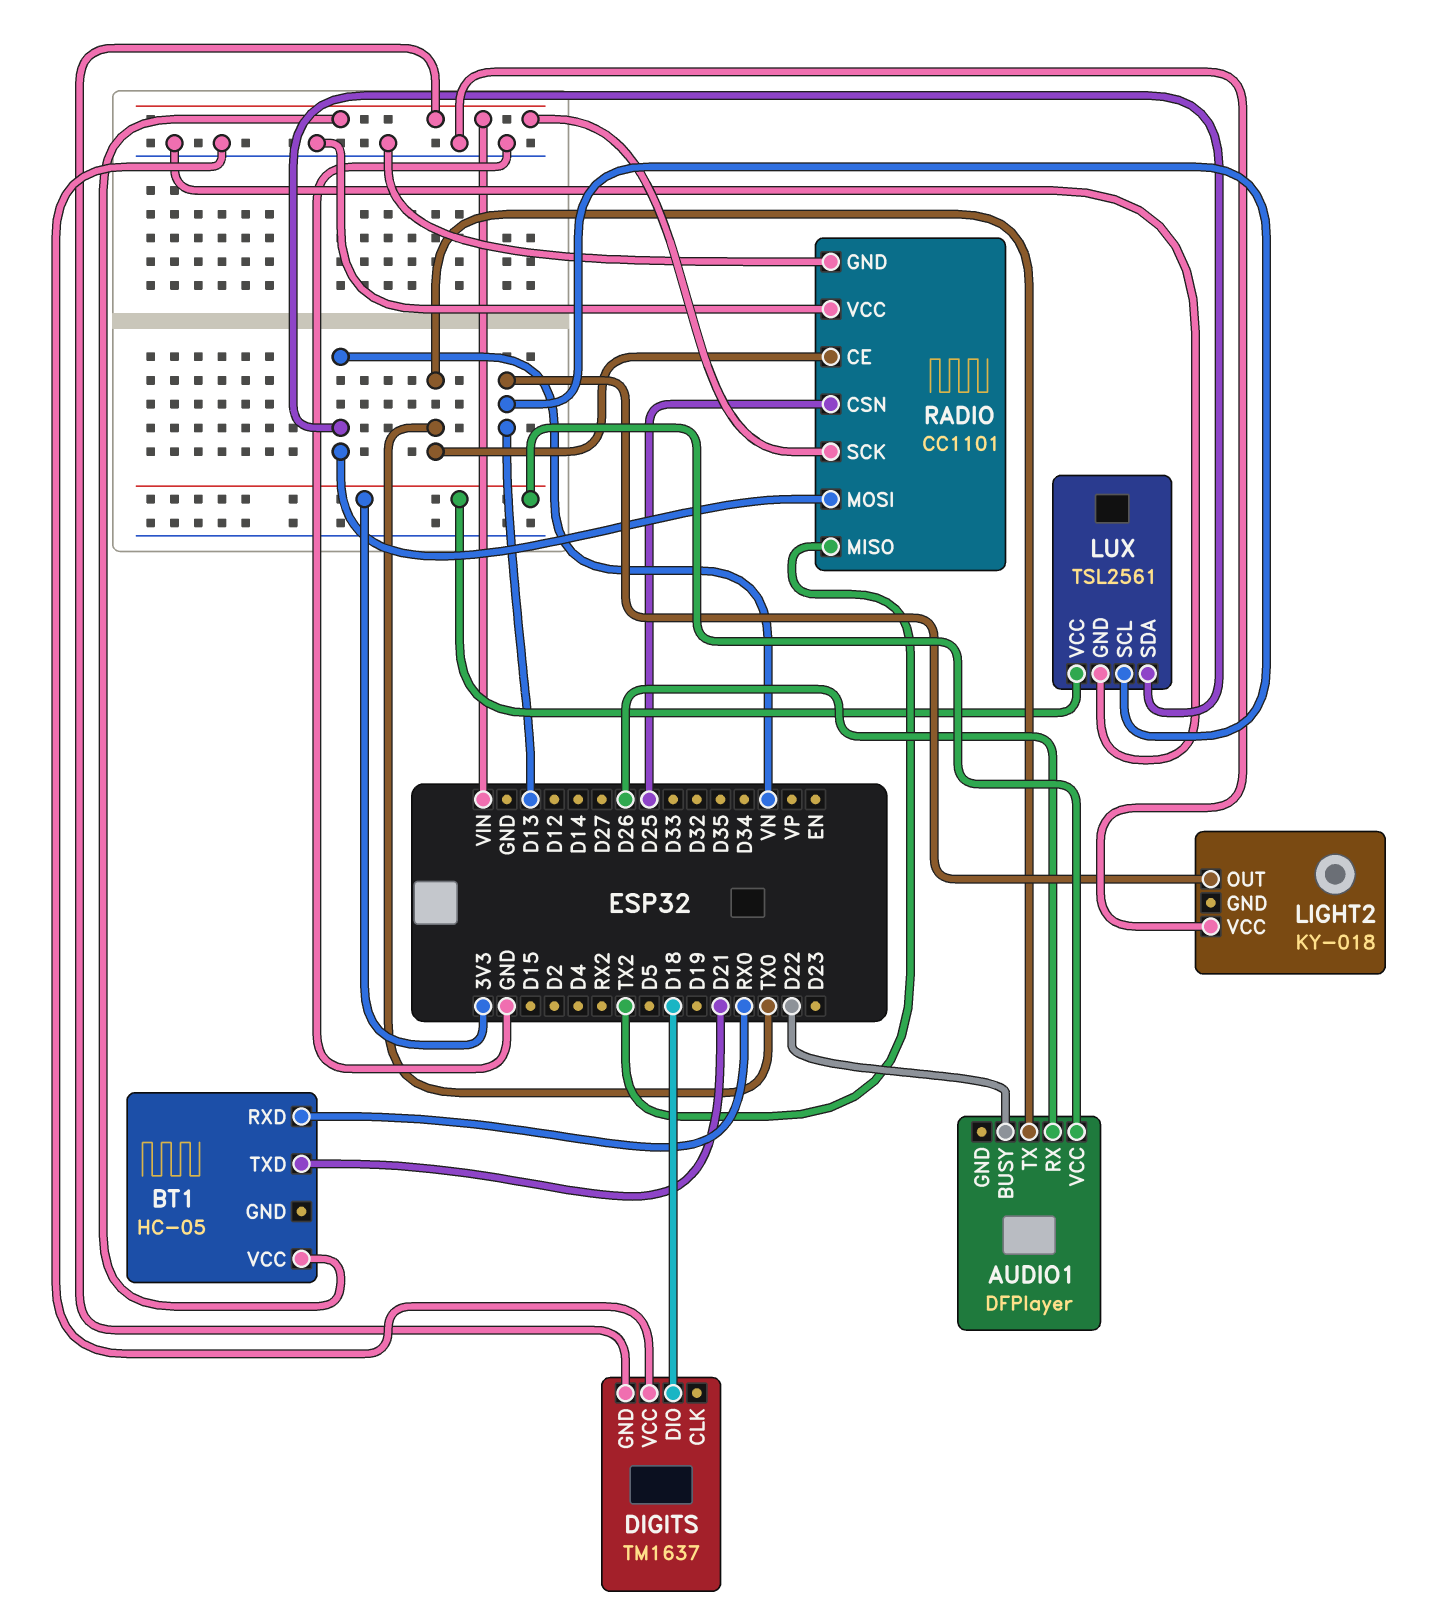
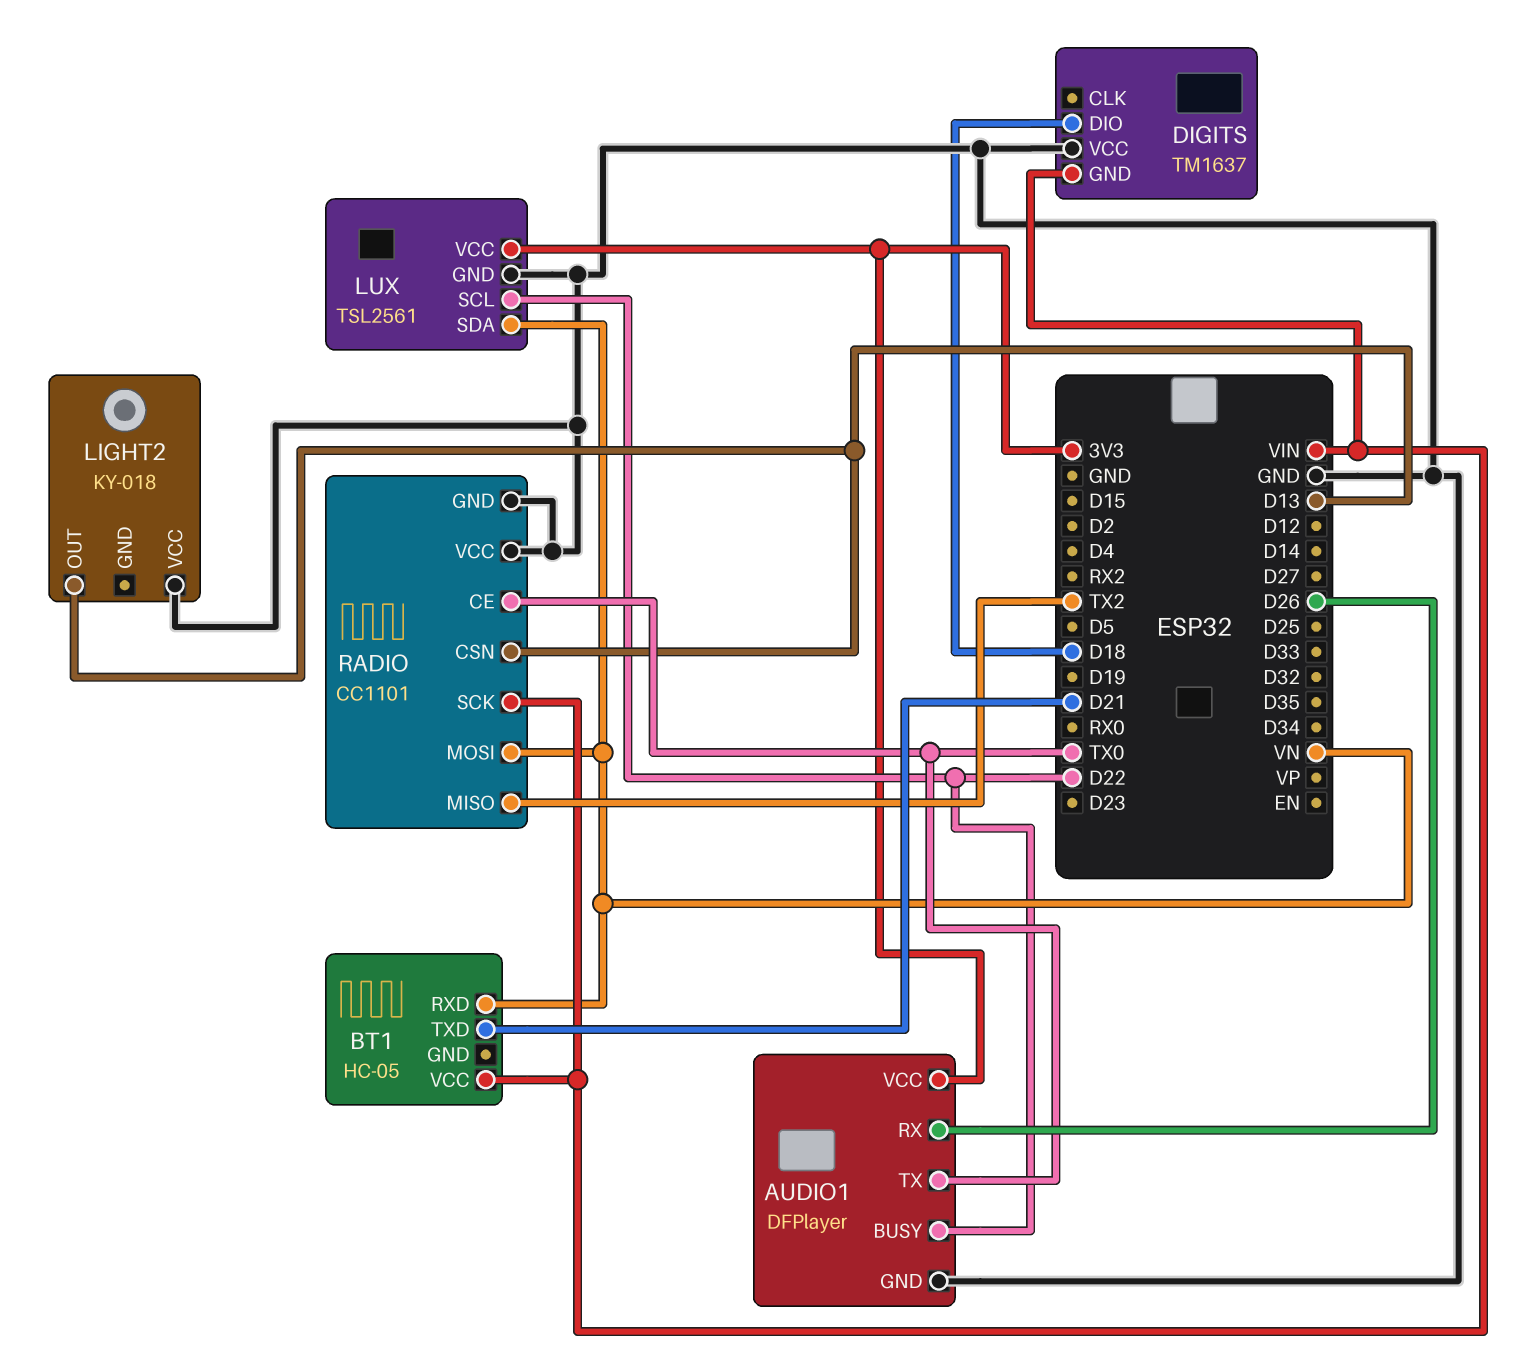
AUDIO1 pin GND: none -> GND
BT1 pin RXD: RX0 -> VN
LUX pin SCL: D13 -> D22
RADIO pin CSN: D25 -> D13

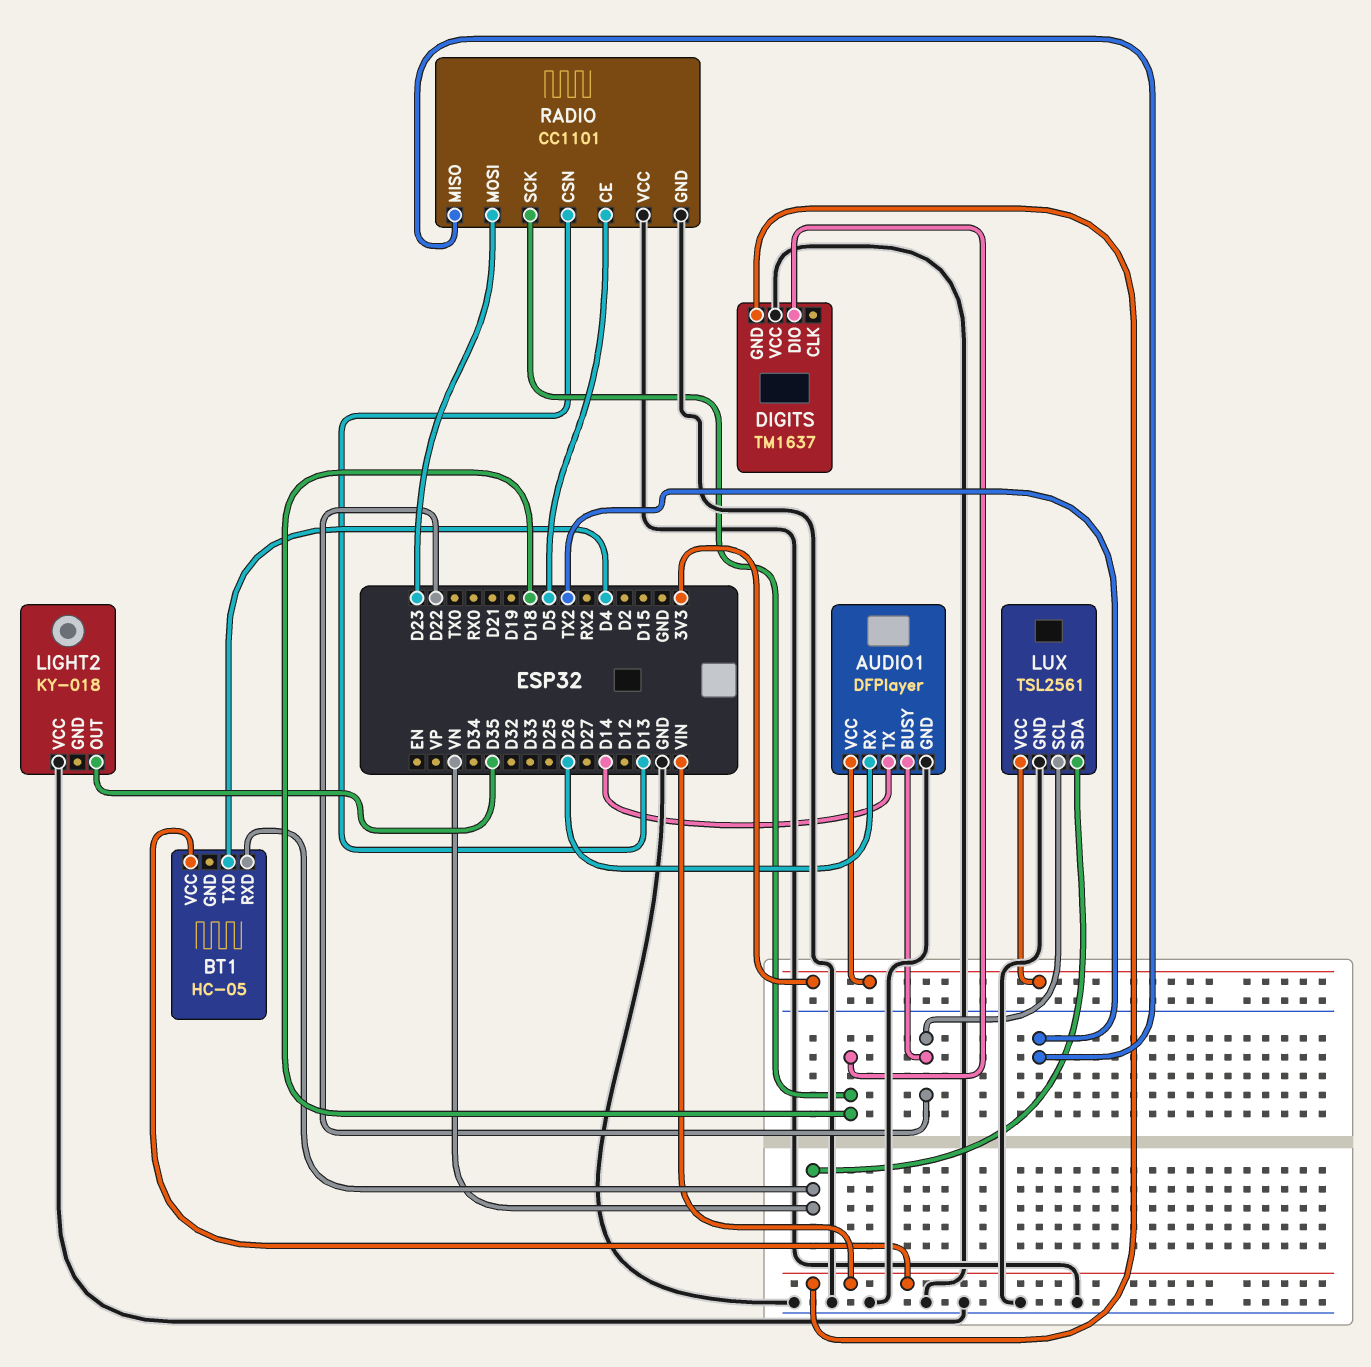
AUDIO1 pin TX: TX0 -> D14
BT1 pin TXD: D21 -> D4
LIGHT2 pin OUT: D13 -> D35
RADIO pin CE: TX0 -> D5
RADIO pin MOSI: VN -> D23
RADIO pin SCK: VIN -> D18

